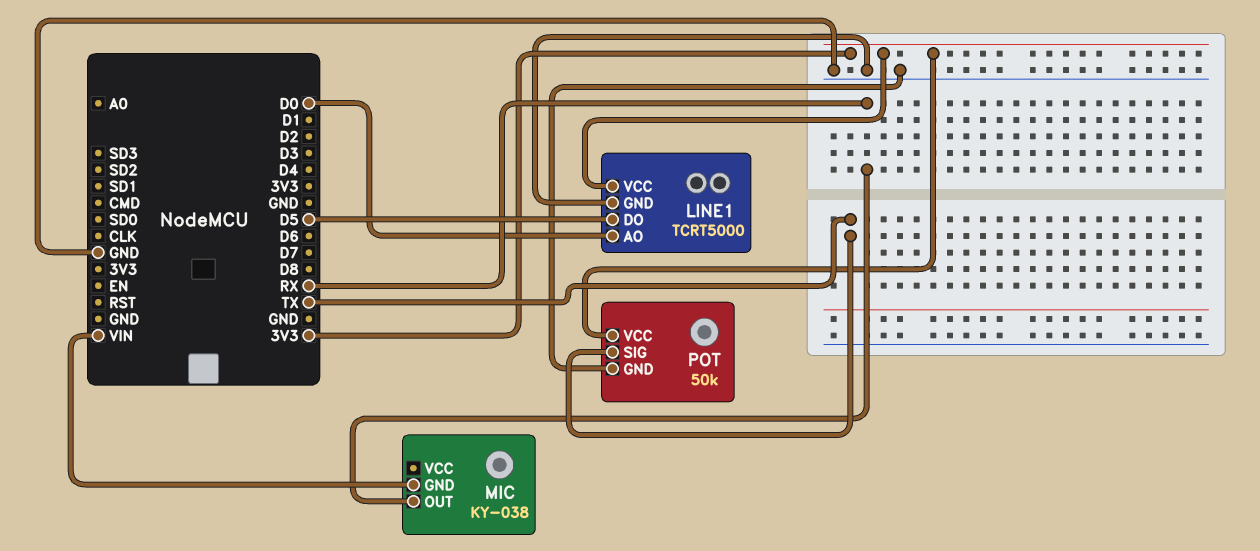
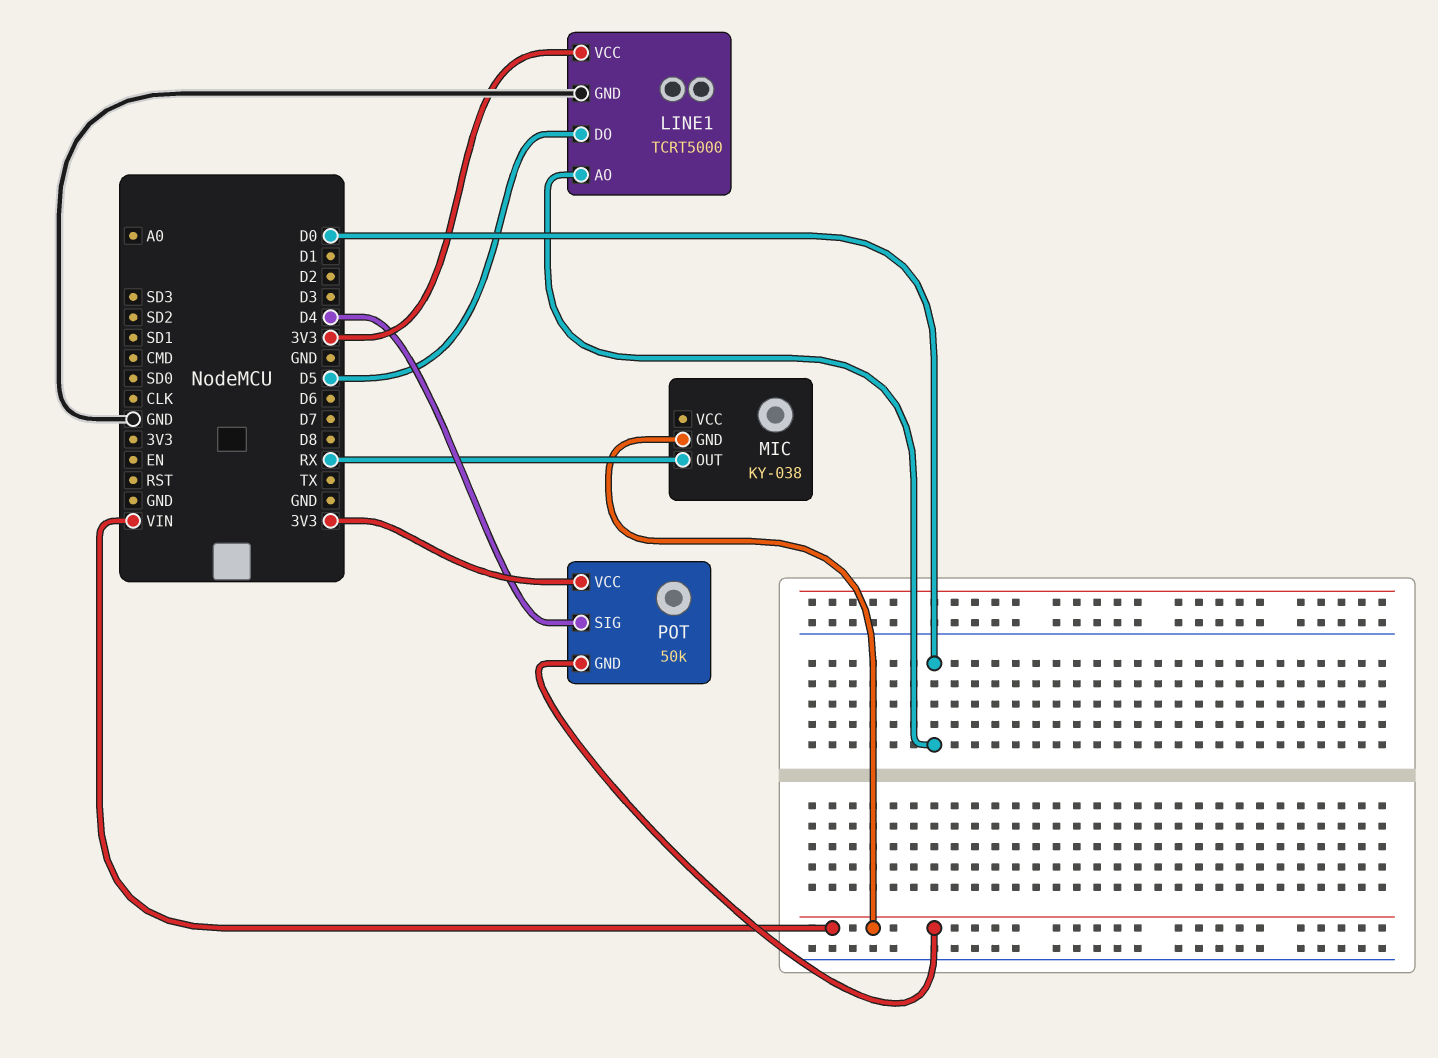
POT pin GND: GND -> VIN
POT pin SIG: TX -> D4

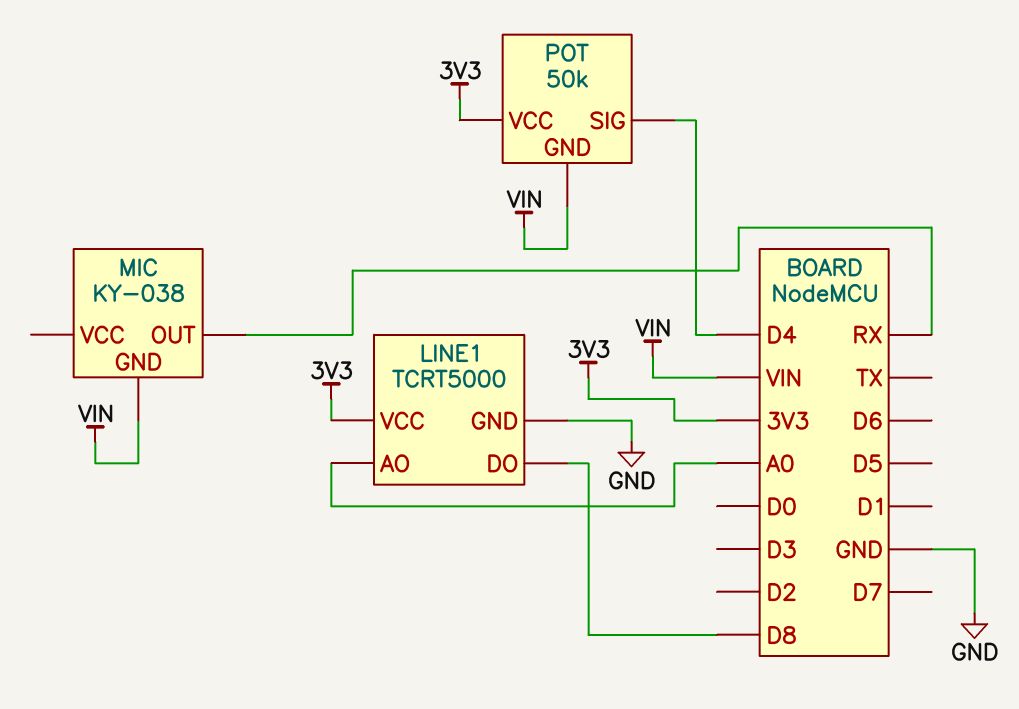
LINE1 pin AO: D0 -> A0
LINE1 pin DO: D5 -> D8

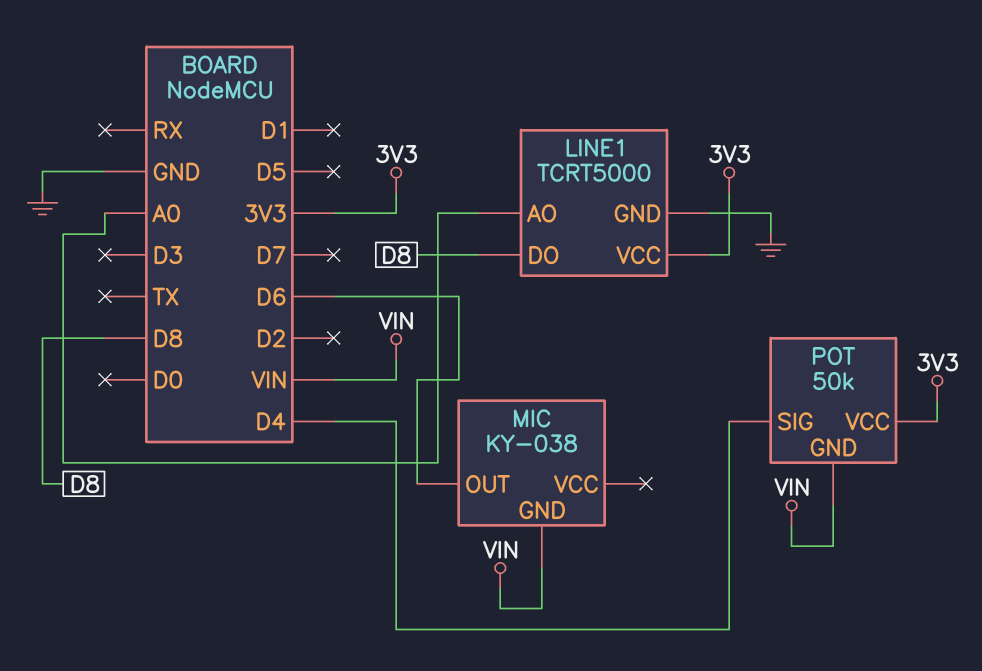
MIC pin OUT: RX -> D6

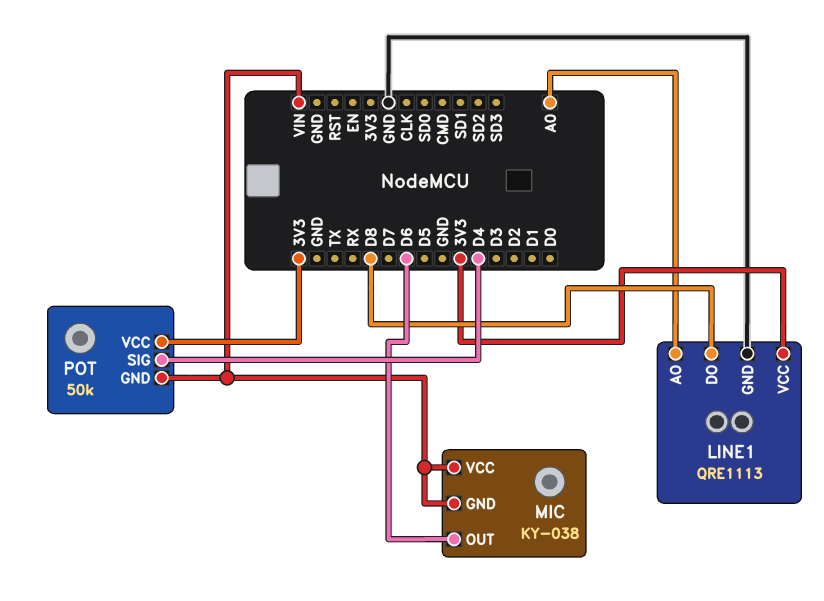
LINE1: TCRT5000 -> QRE1113
MIC pin VCC: none -> VIN

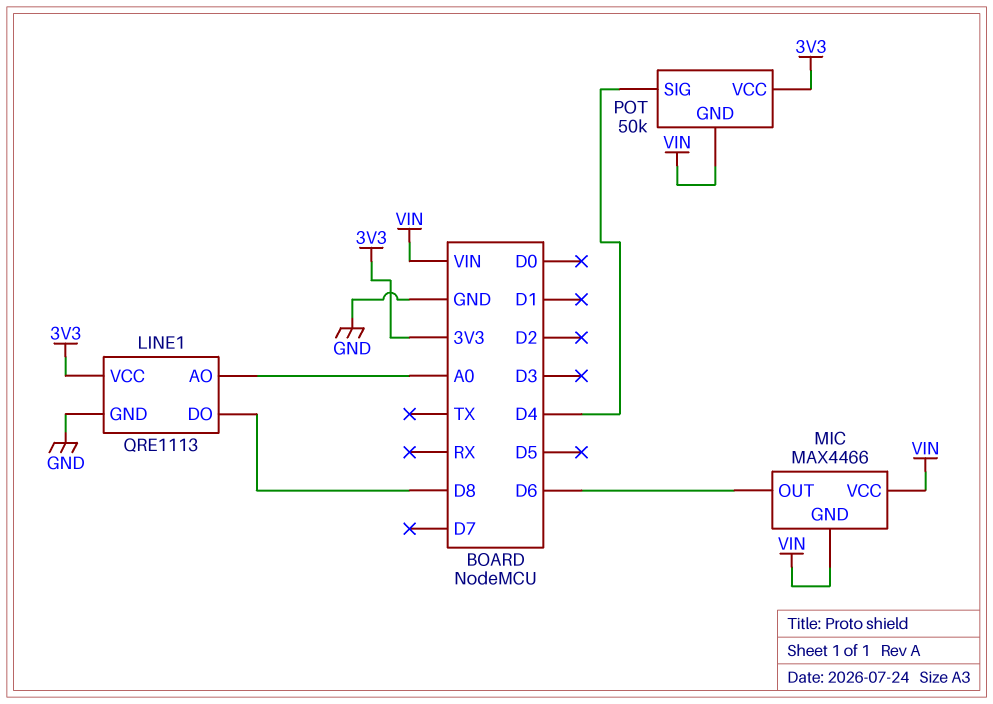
MIC: KY-038 -> MAX4466

